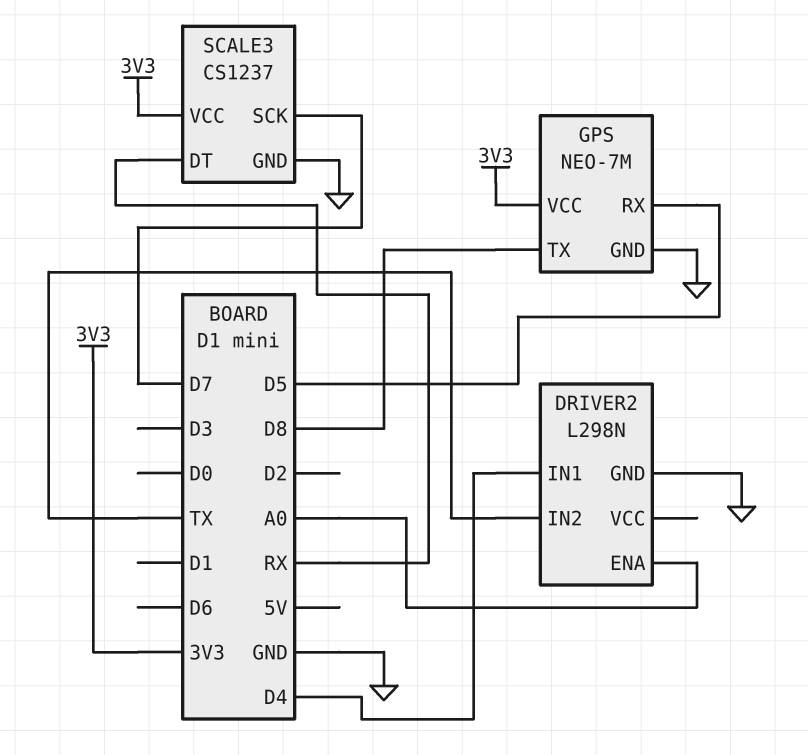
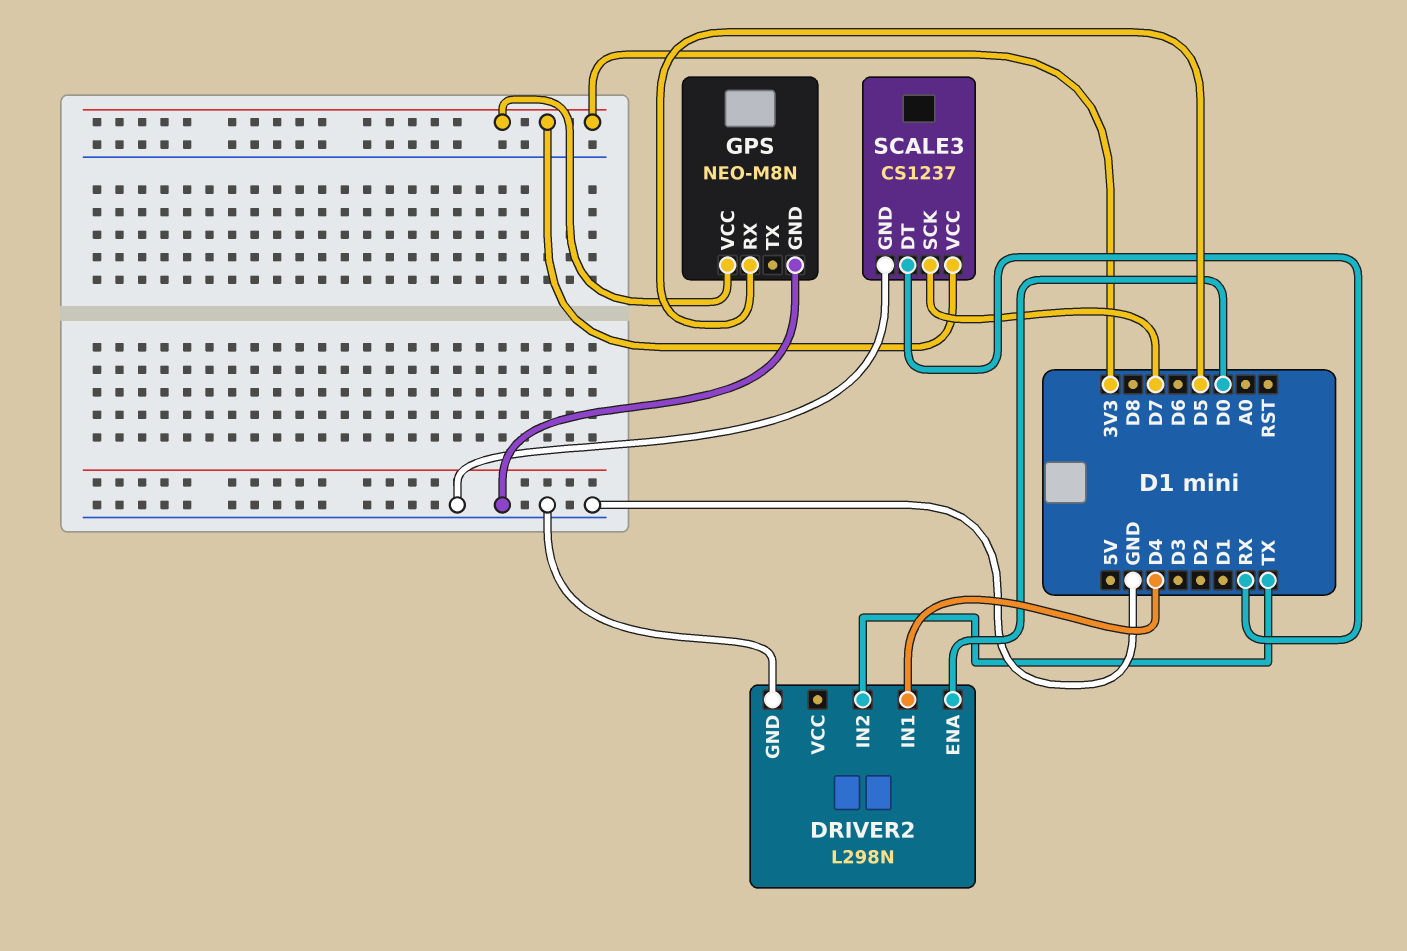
DRIVER2 pin ENA: A0 -> D0
GPS: NEO-7M -> NEO-M8N
GPS pin TX: D8 -> none

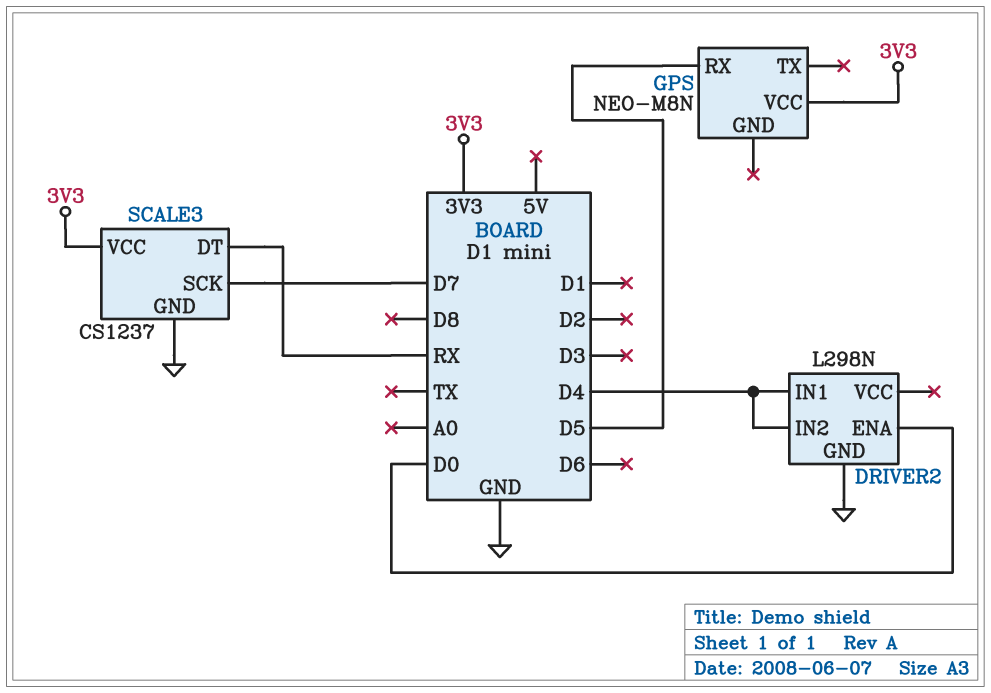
DRIVER2 pin IN2: TX -> D4
GPS pin GND: GND -> none

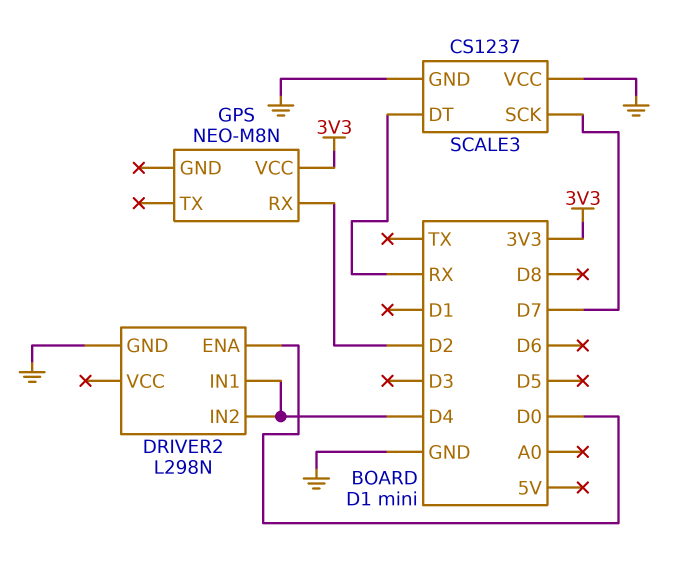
GPS pin RX: D5 -> D2
SCALE3 pin VCC: 3V3 -> GND

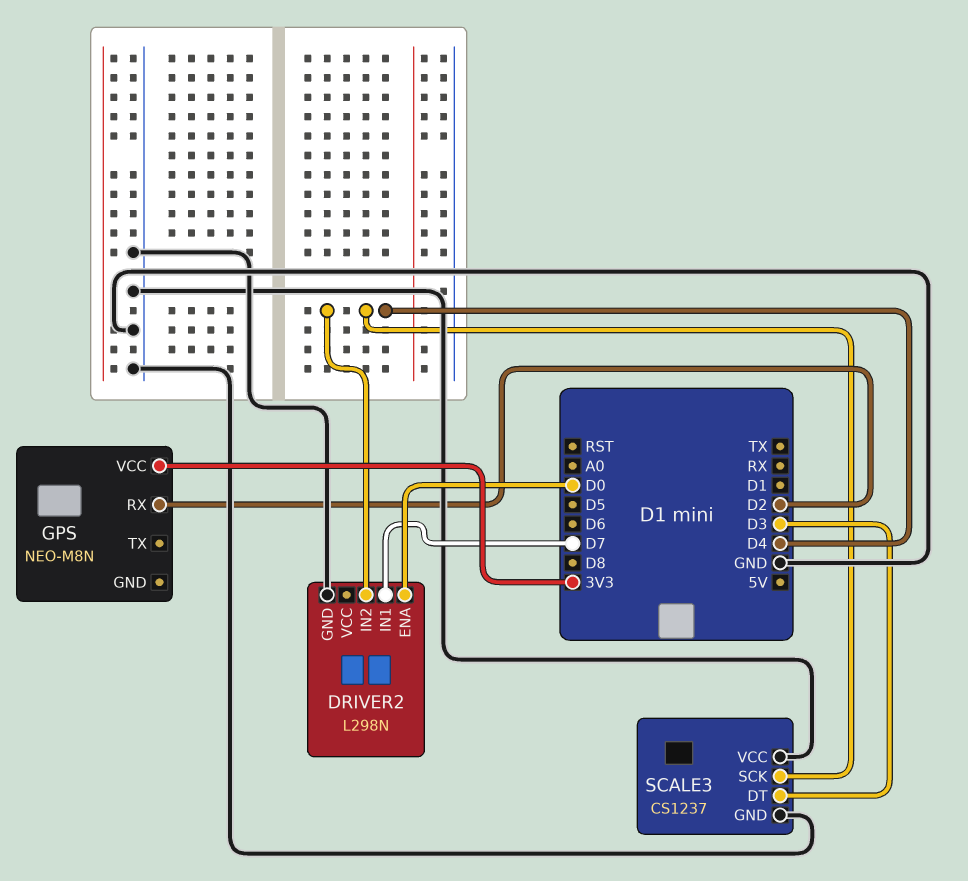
DRIVER2 pin IN1: D4 -> D7
SCALE3 pin DT: RX -> D3
SCALE3 pin SCK: D7 -> D4

